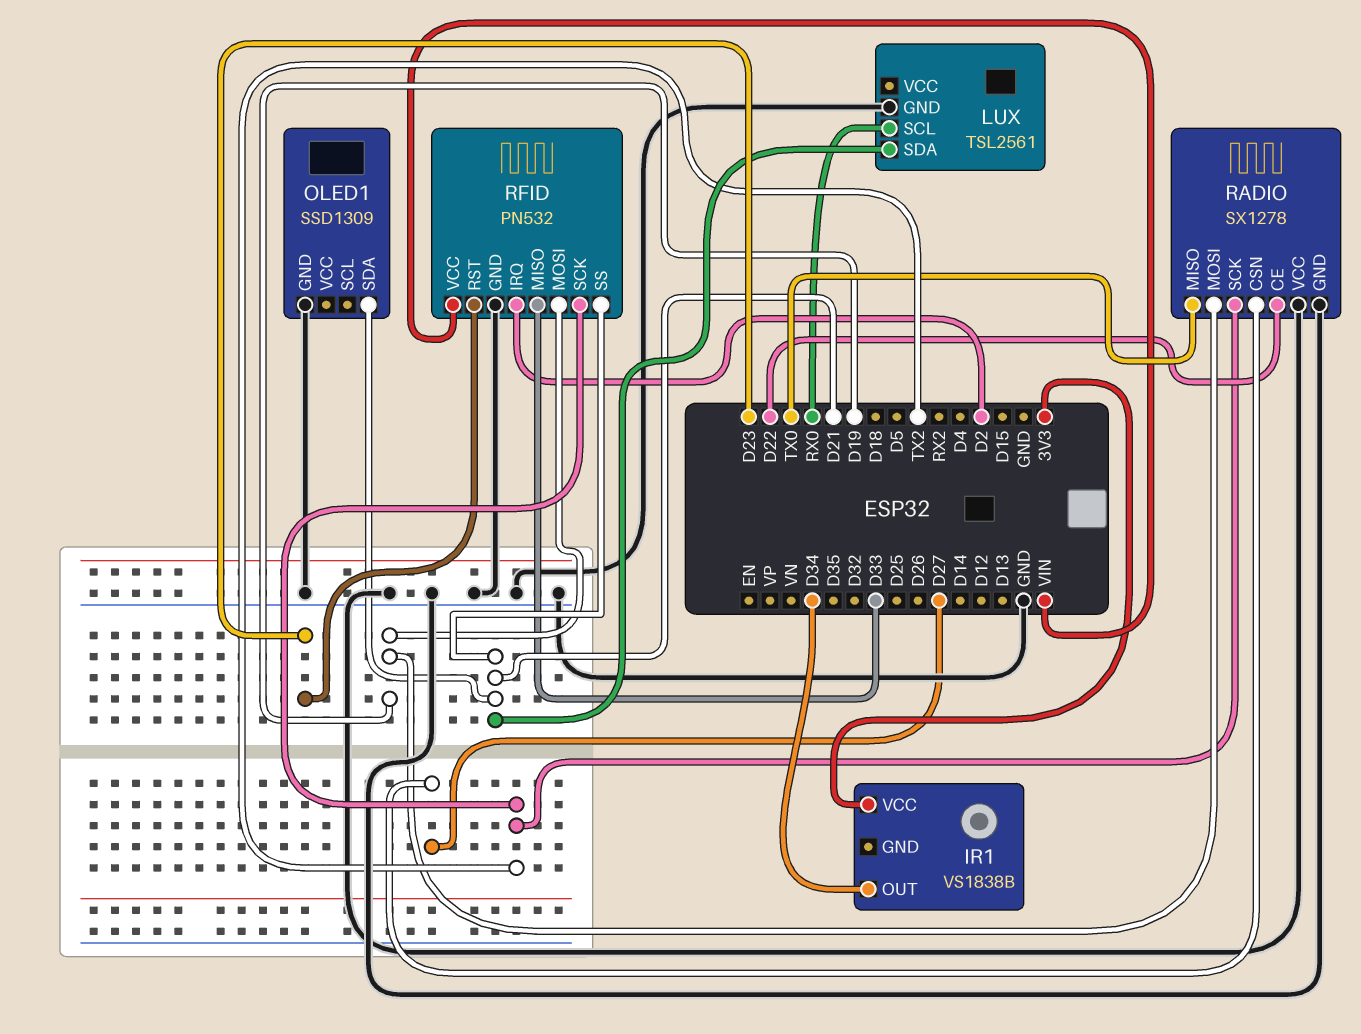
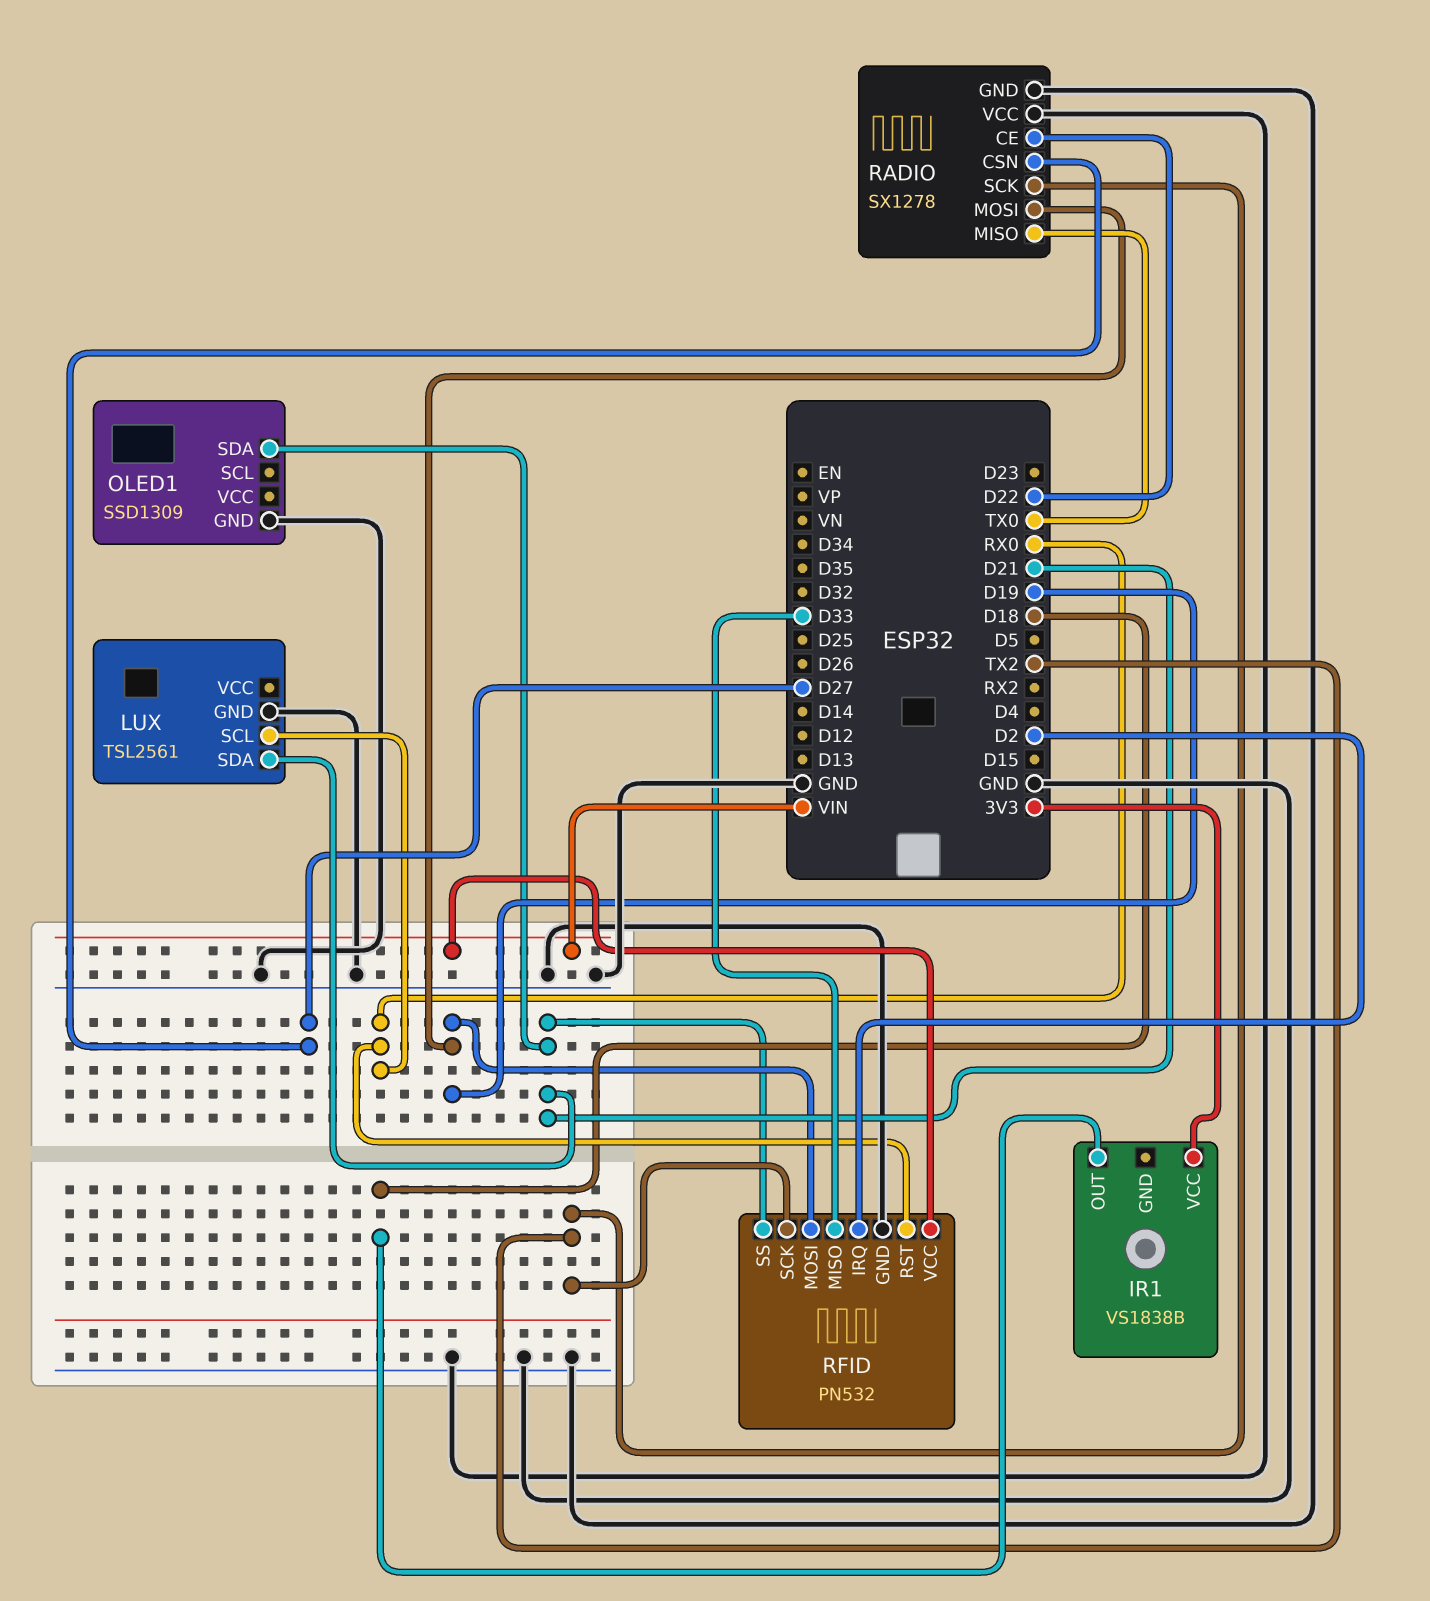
IR1 pin OUT: D34 -> D18
RFID pin RST: D23 -> RX0

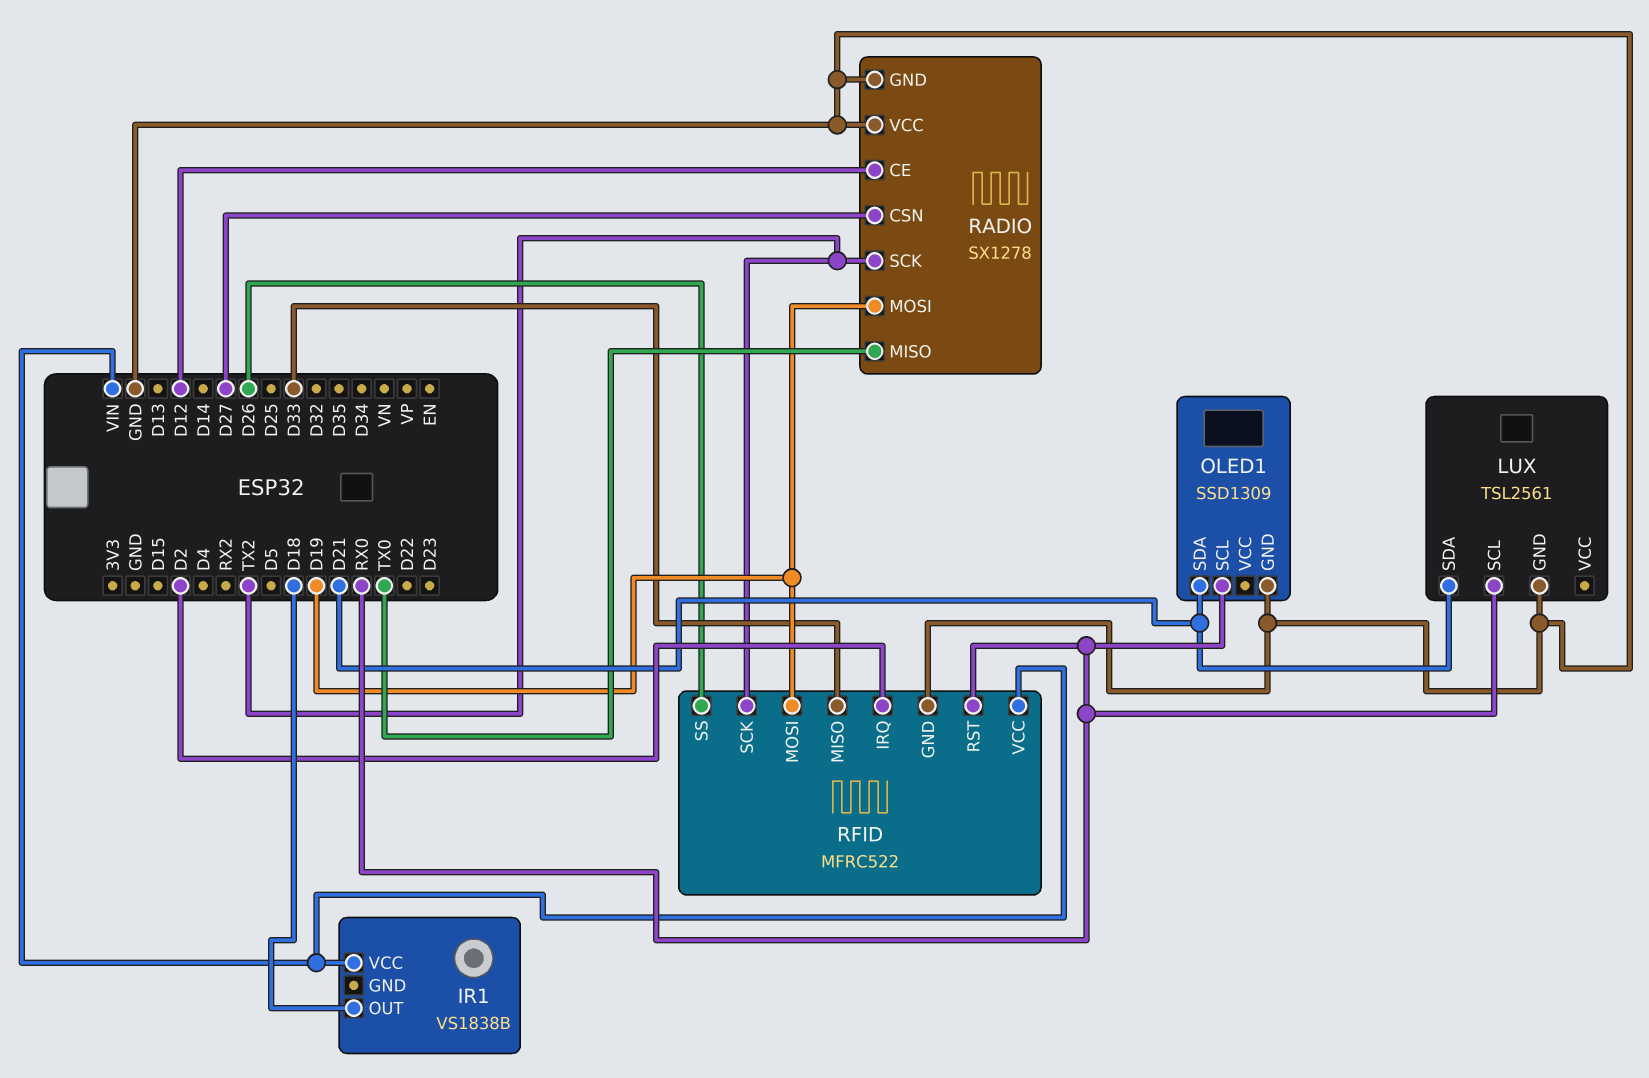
IR1 pin VCC: 3V3 -> VIN
OLED1 pin SCL: none -> RX0
RADIO pin CE: D22 -> D12
RFID: PN532 -> MFRC522
RFID pin SS: D21 -> D26

